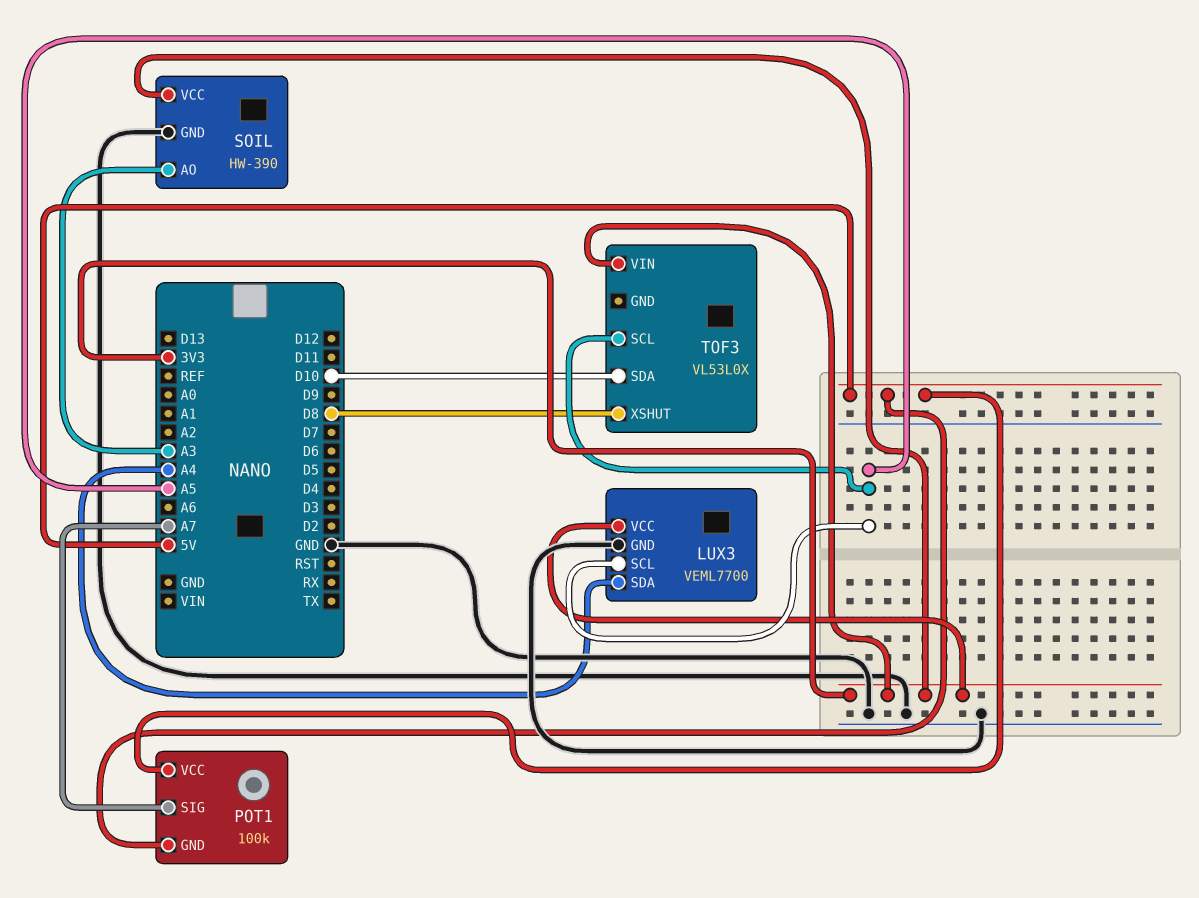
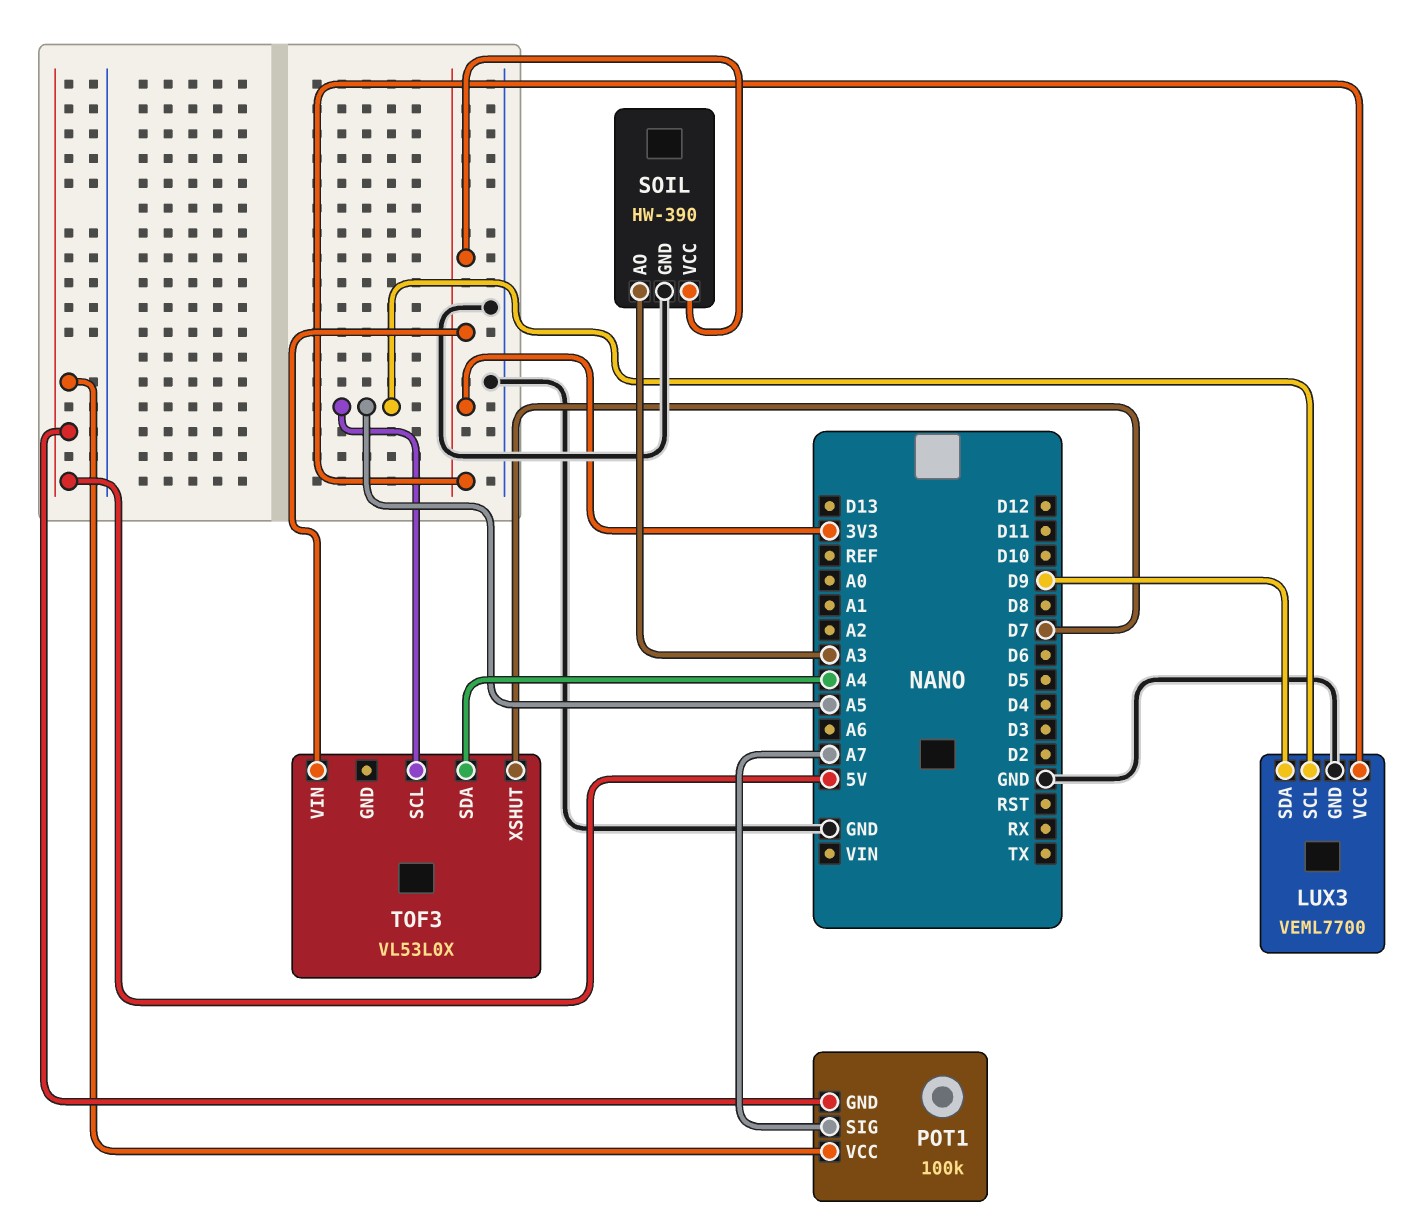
LUX3 pin SDA: A4 -> D9
TOF3 pin SDA: D10 -> A4
TOF3 pin XSHUT: D8 -> D7

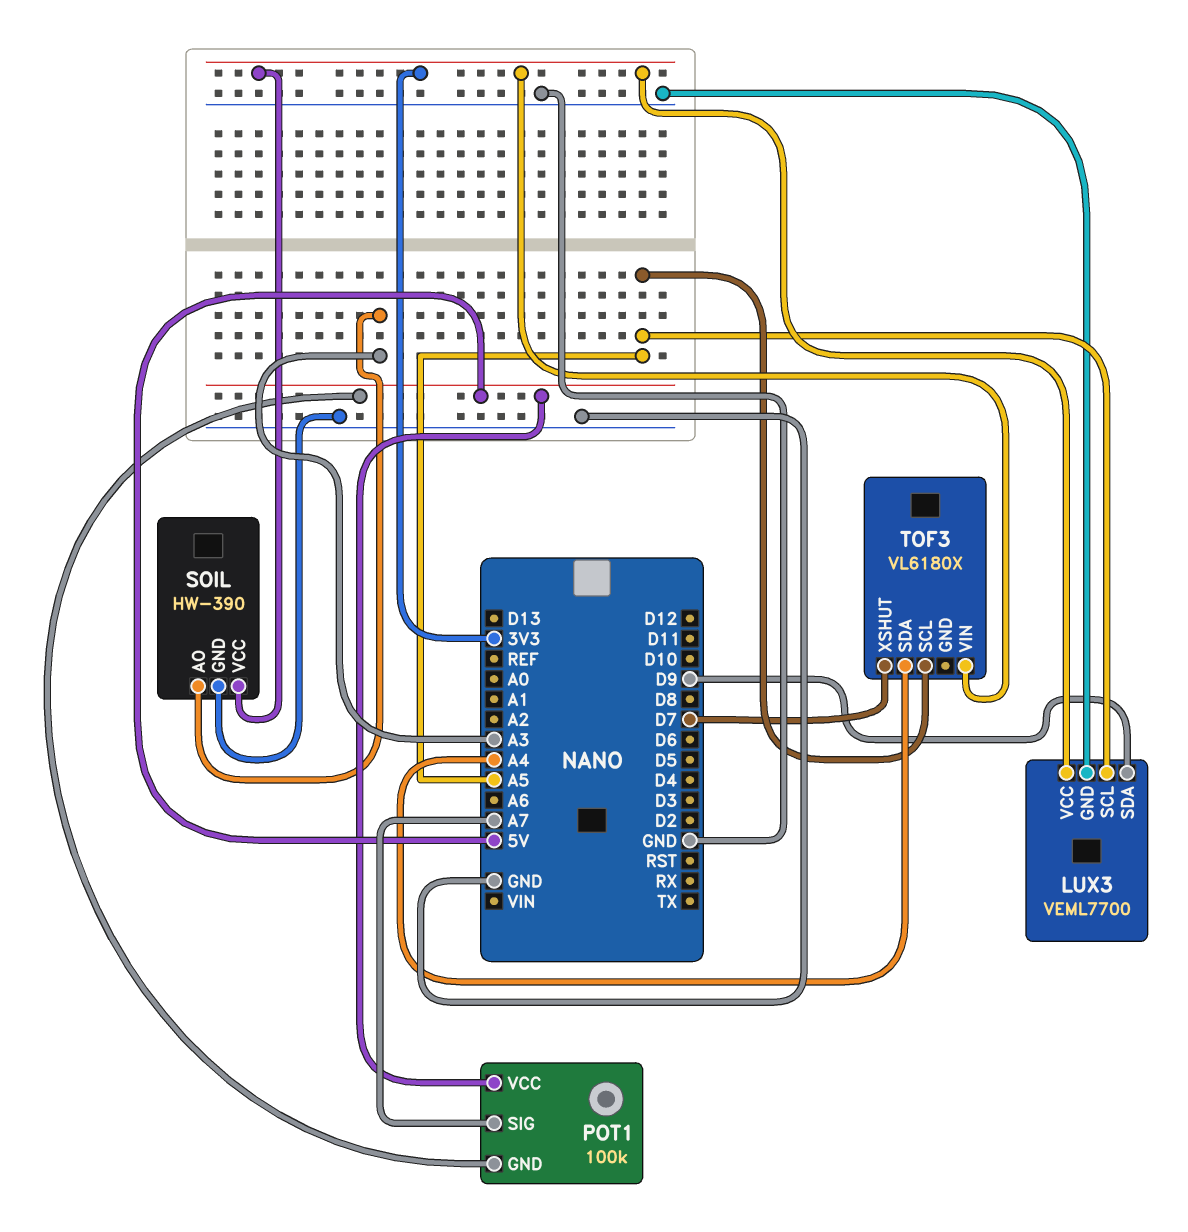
TOF3: VL53L0X -> VL6180X

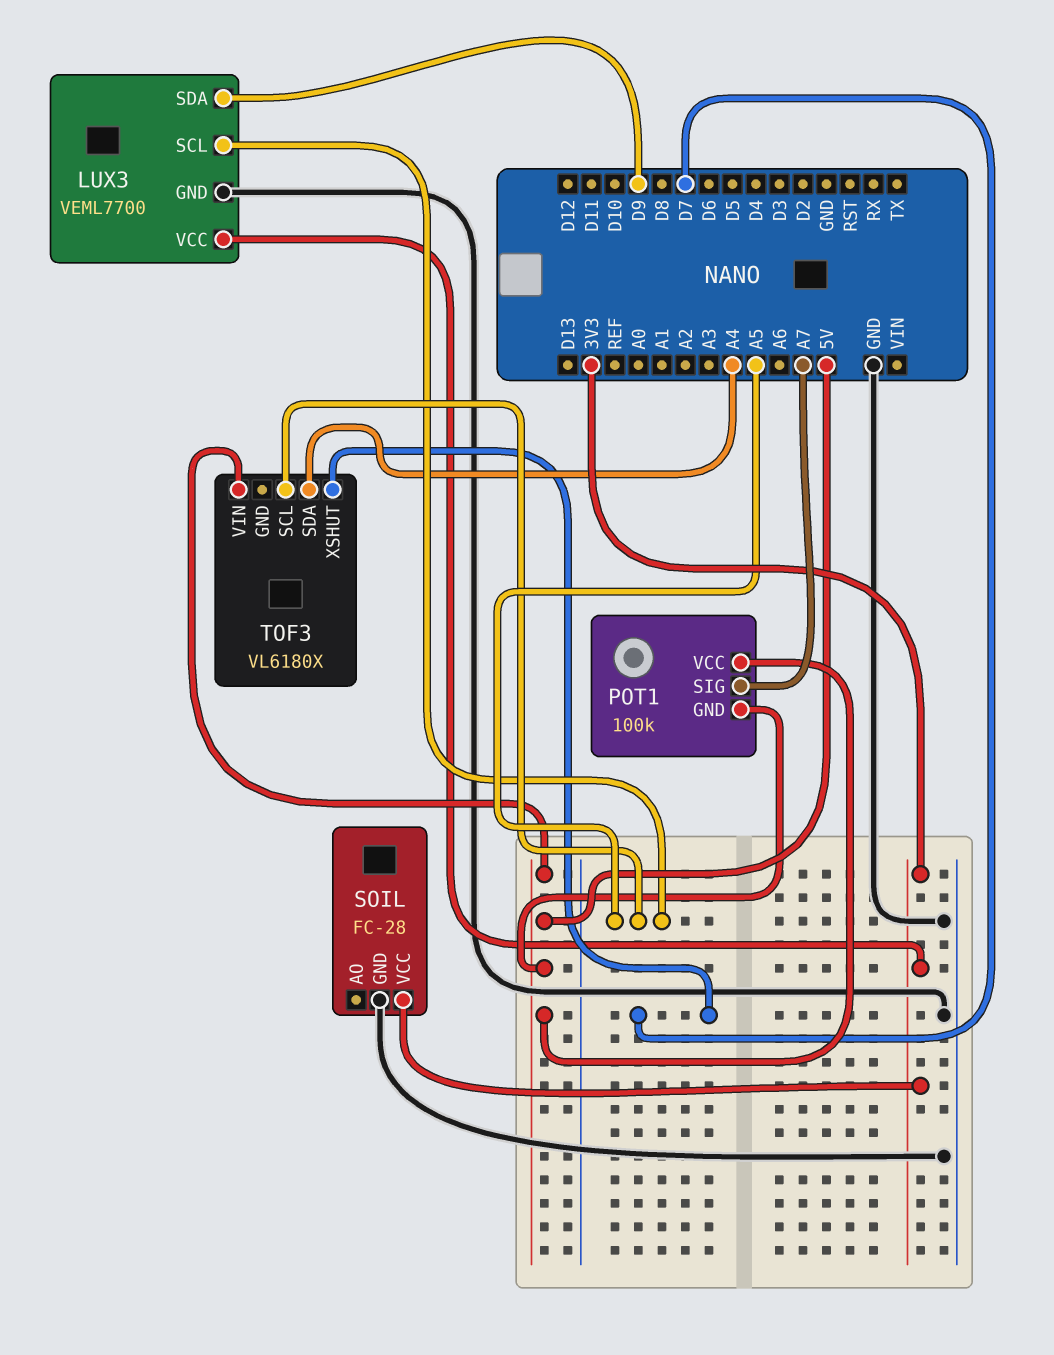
SOIL: HW-390 -> FC-28
SOIL pin AO: A3 -> none
TOF3 pin VIN: 3V3 -> 5V

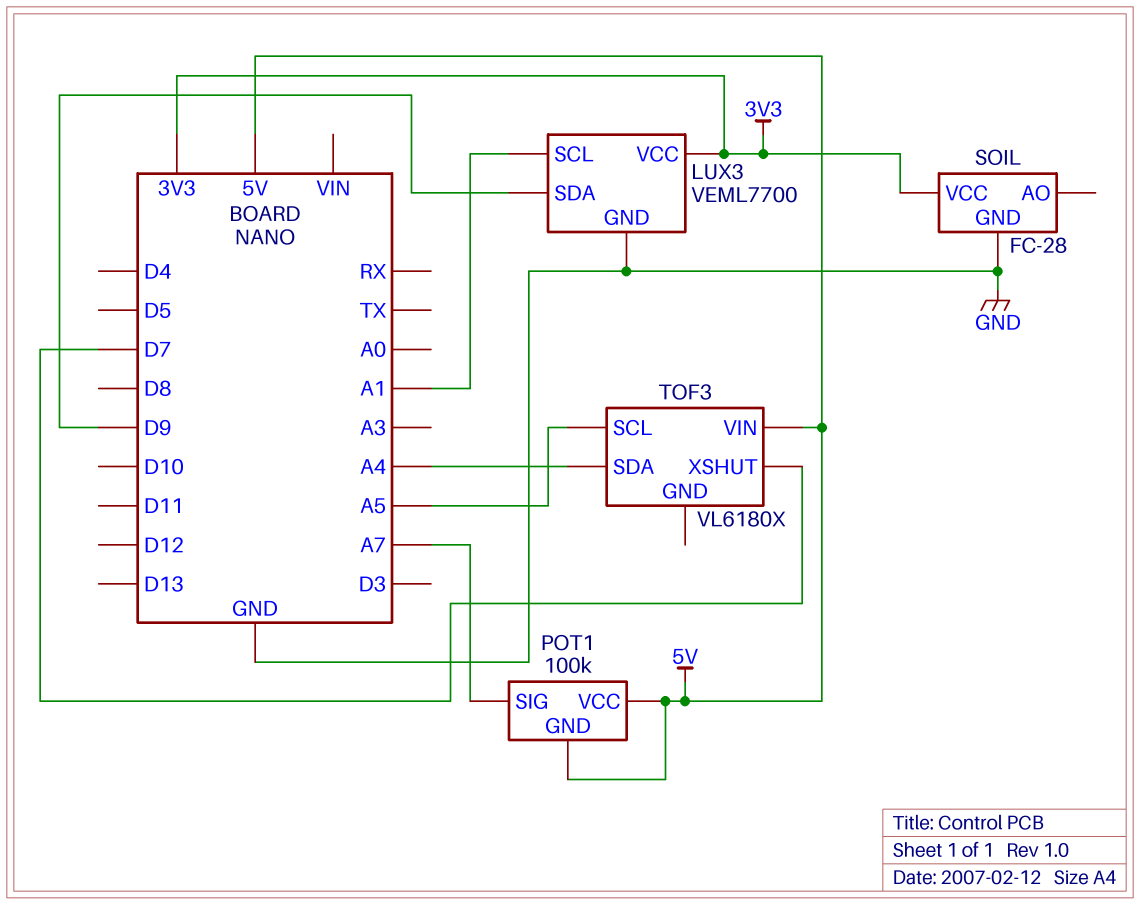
LUX3 pin SCL: A5 -> A1

